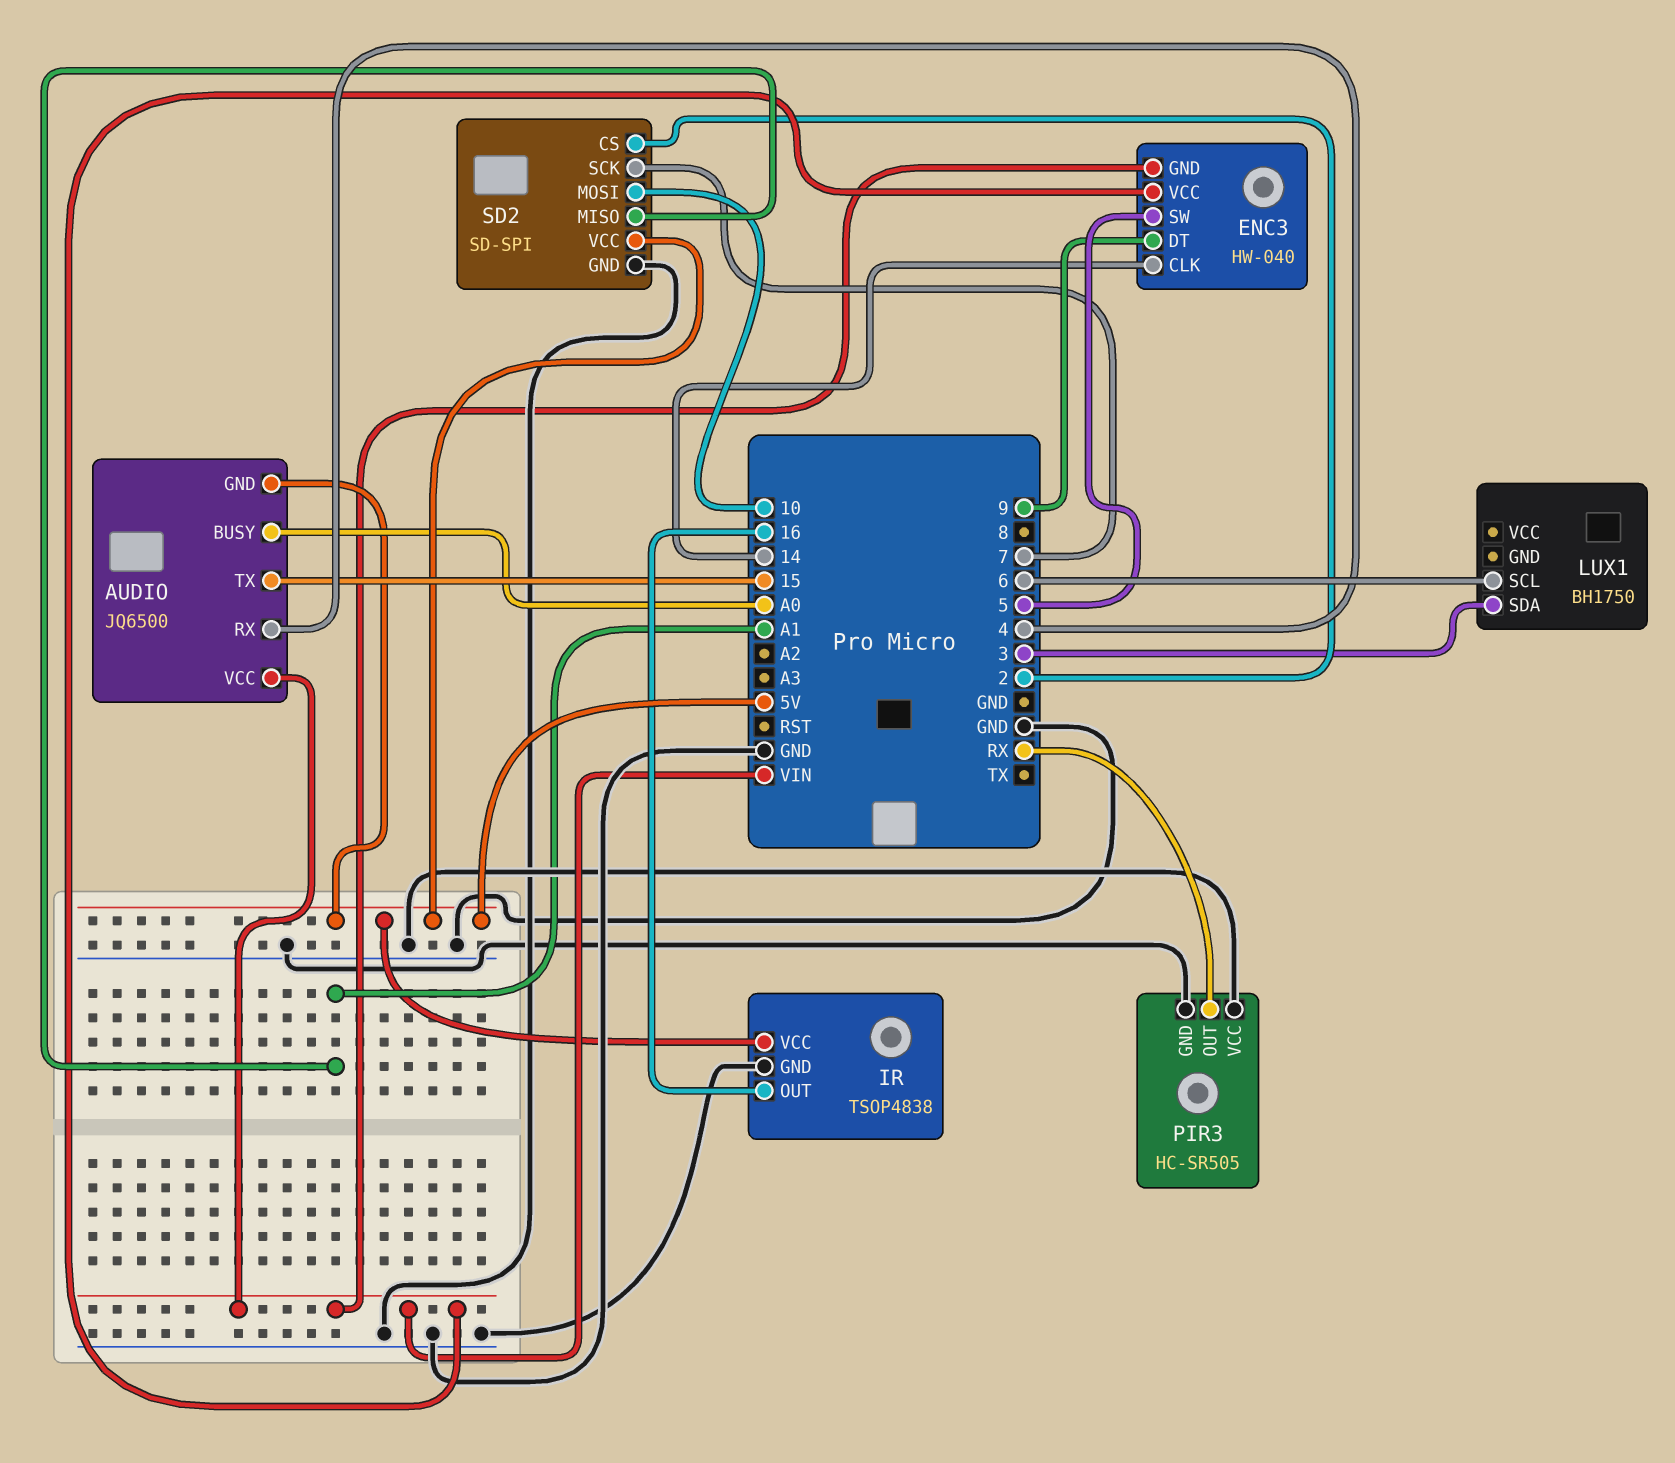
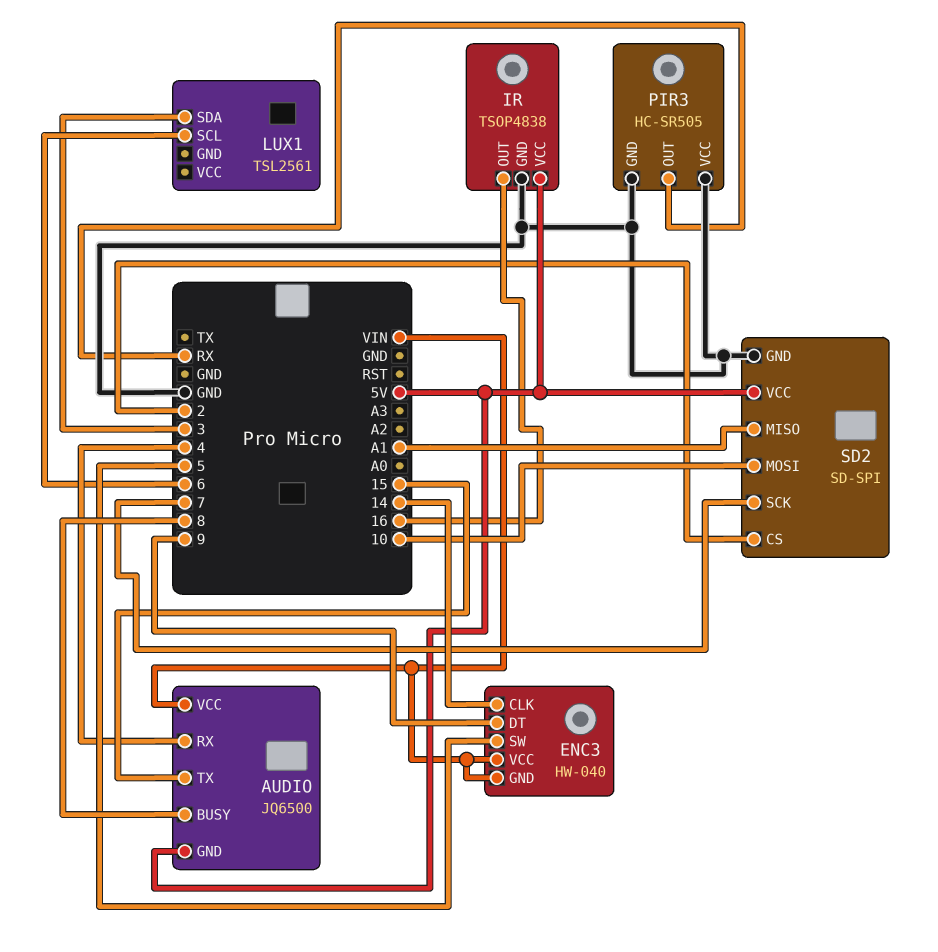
AUDIO pin BUSY: A0 -> 8
LUX1: BH1750 -> TSL2561

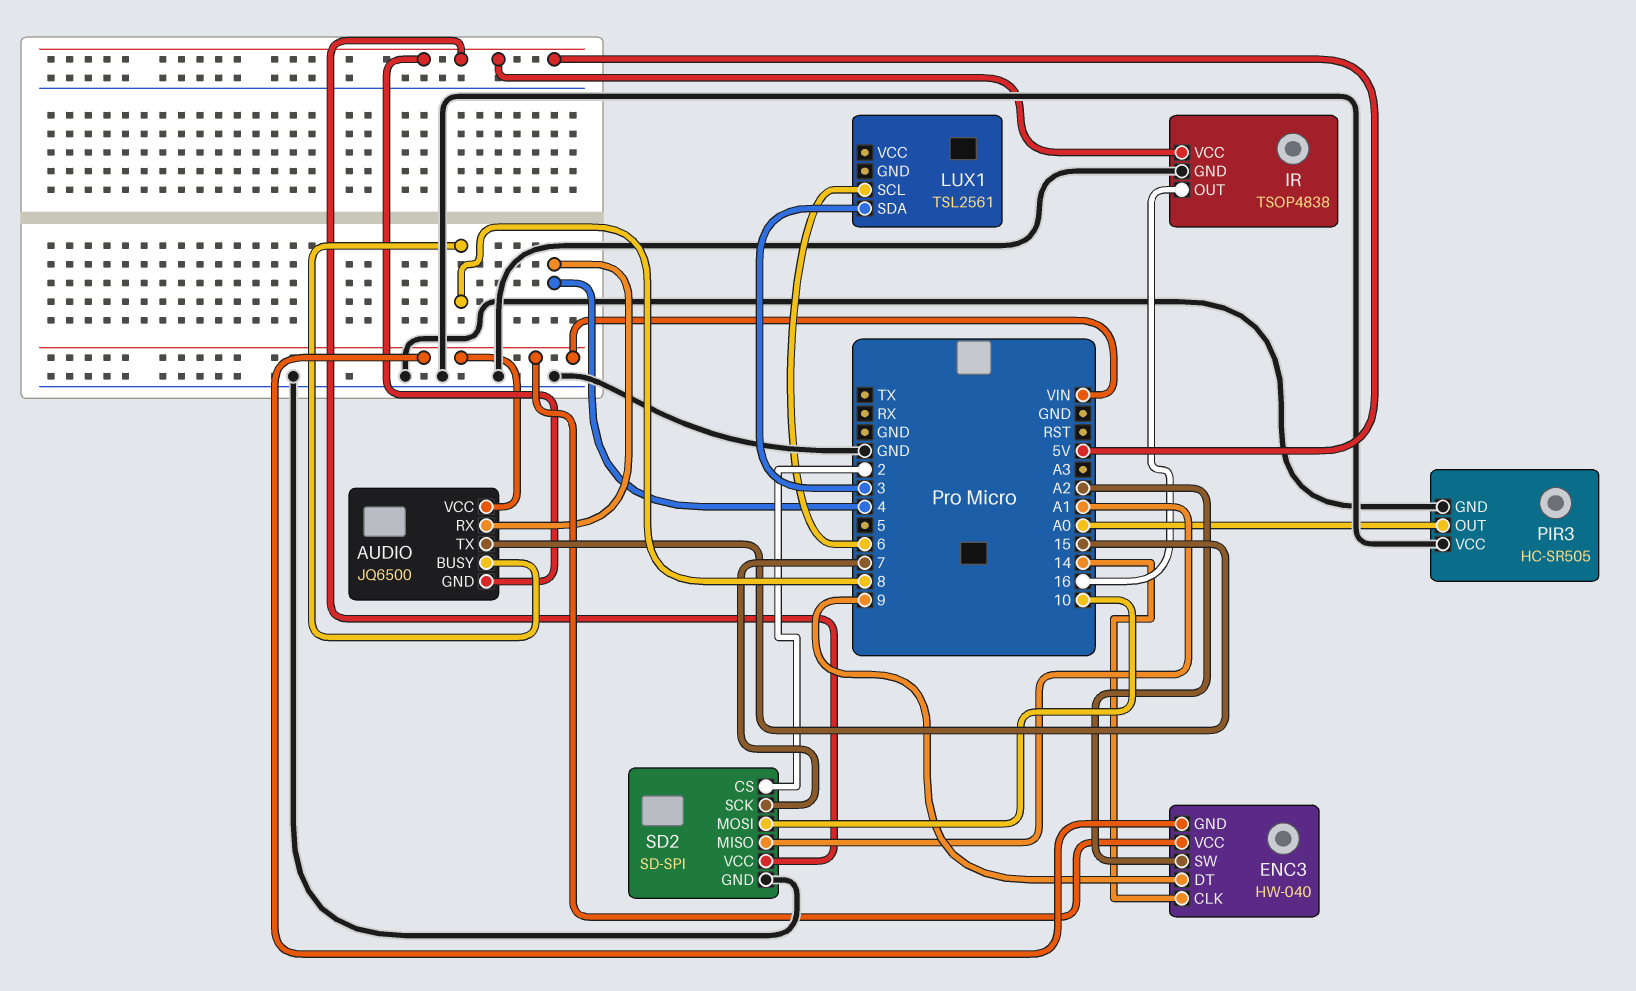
ENC3 pin SW: 5 -> A2
PIR3 pin OUT: RX -> A0

